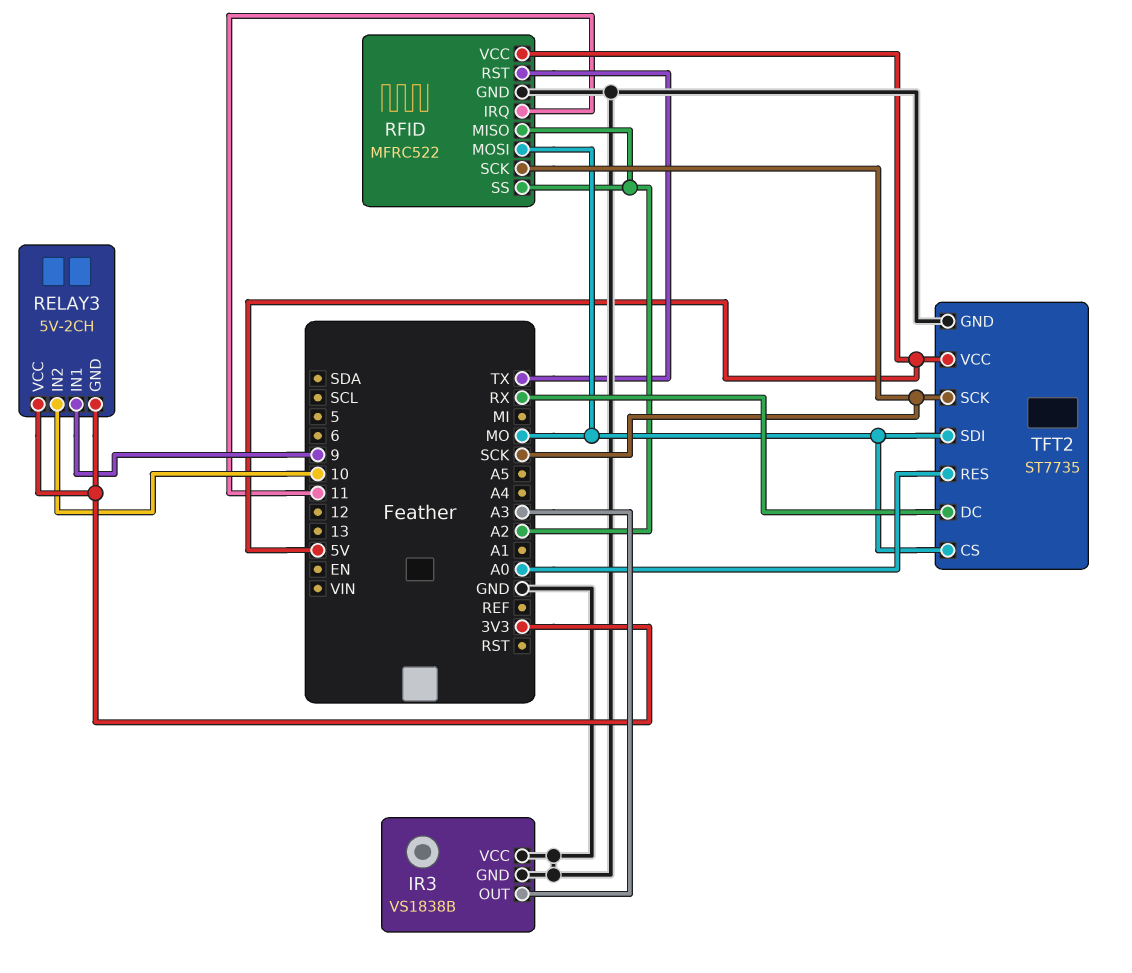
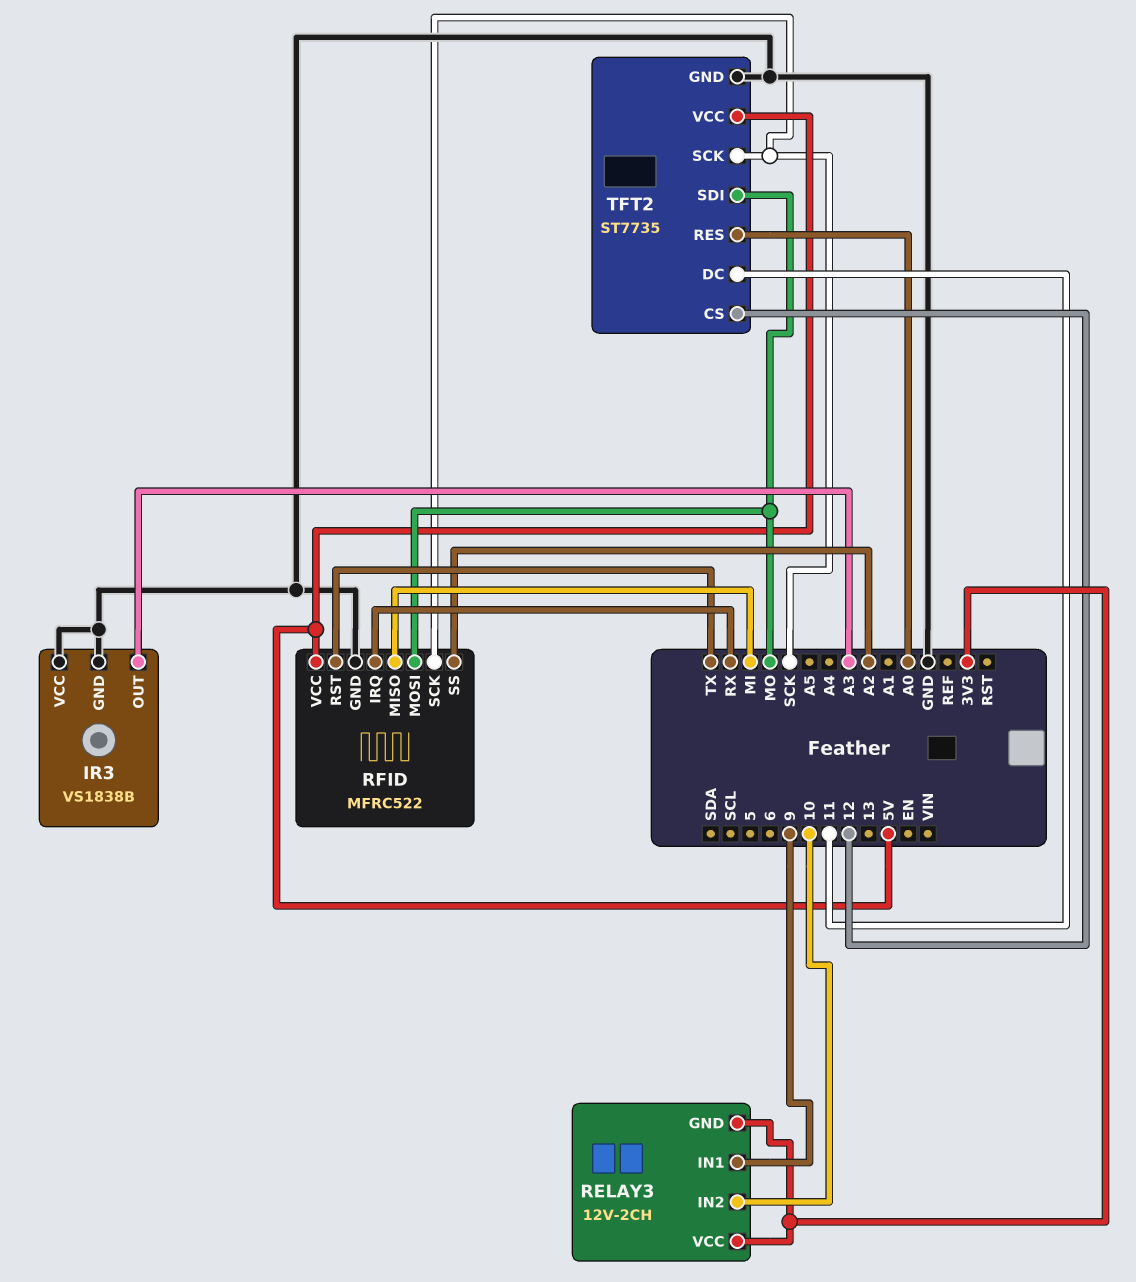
RELAY3: 5V-2CH -> 12V-2CH
RFID pin IRQ: 11 -> RX
RFID pin MISO: A2 -> MI
TFT2 pin CS: MO -> 12
TFT2 pin DC: RX -> 11

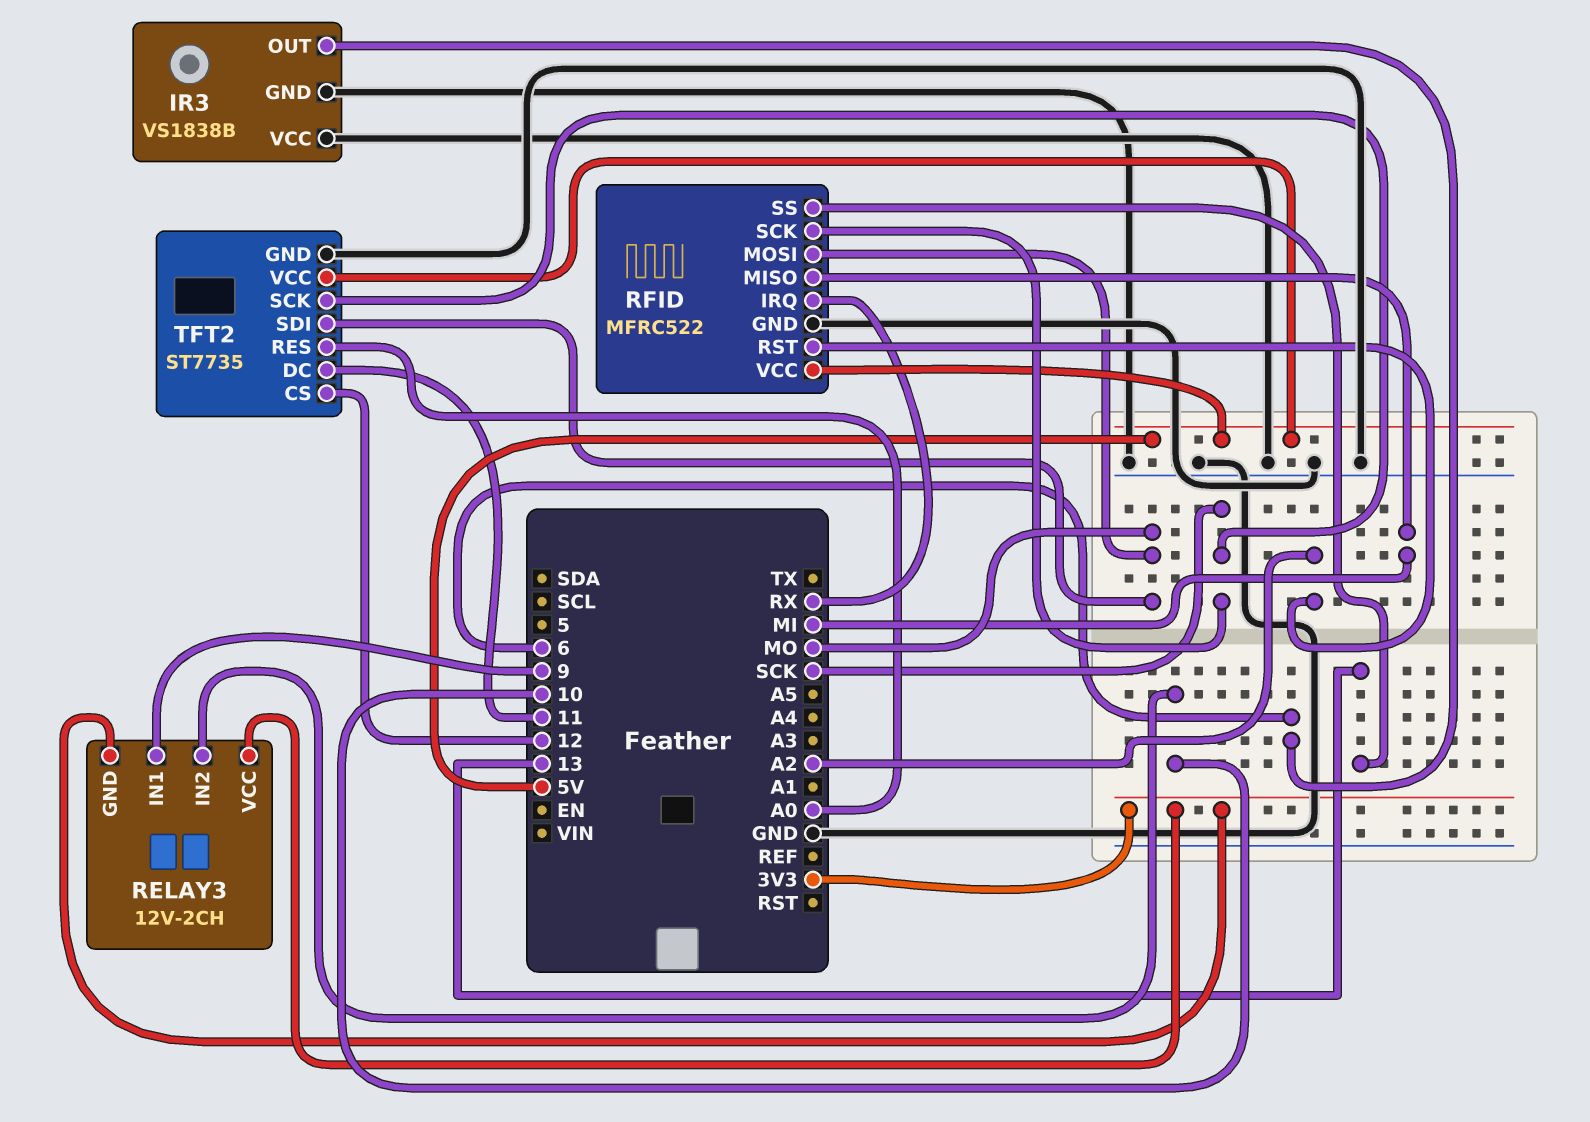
IR3 pin OUT: A3 -> 6
RFID pin RST: TX -> A2
RFID pin SS: A2 -> 13

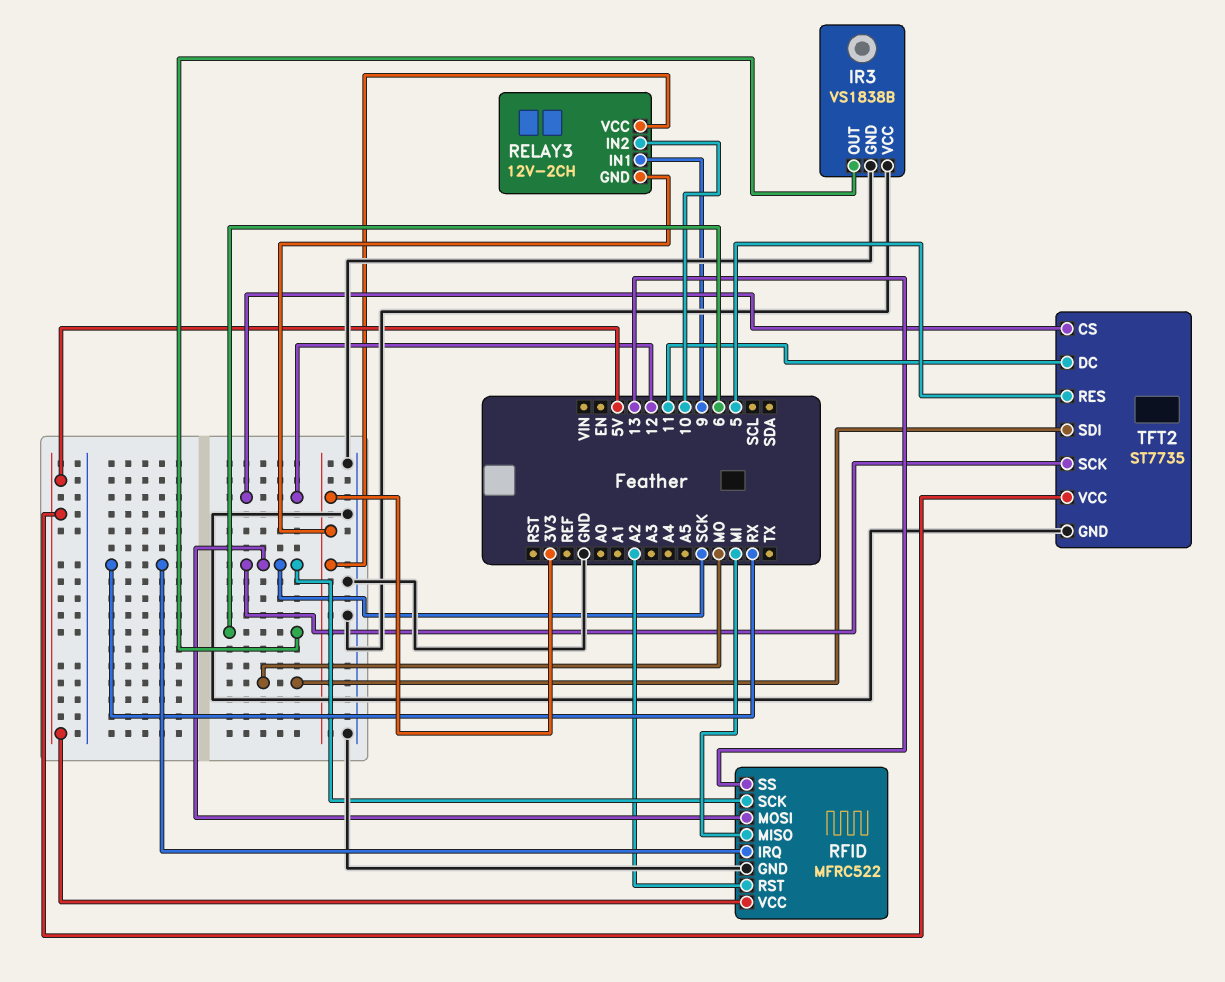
RFID pin MOSI: MO -> SCK
TFT2 pin RES: A0 -> 5

